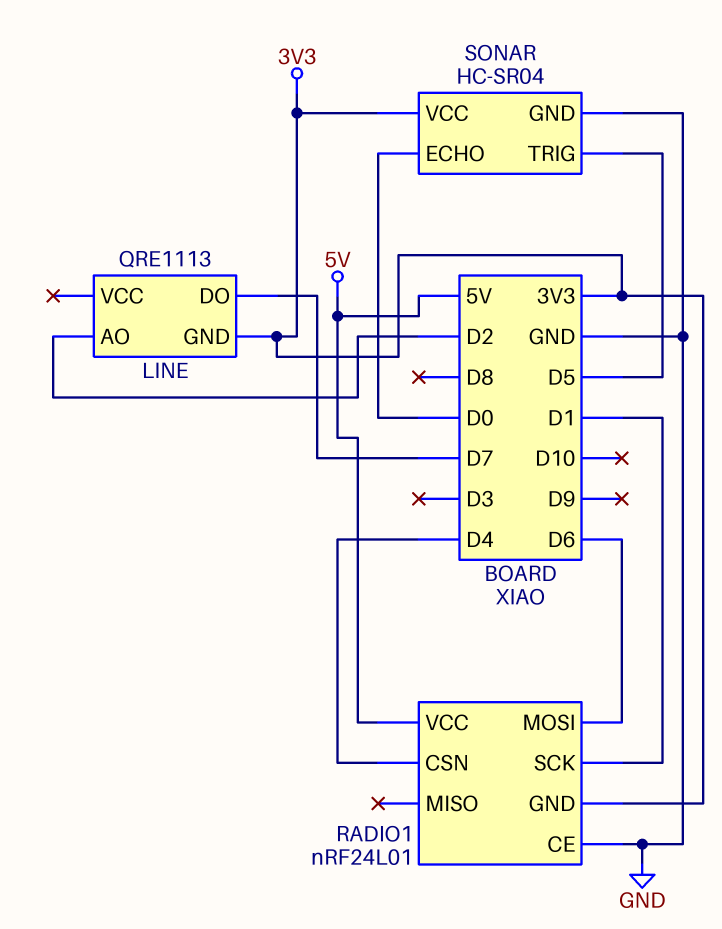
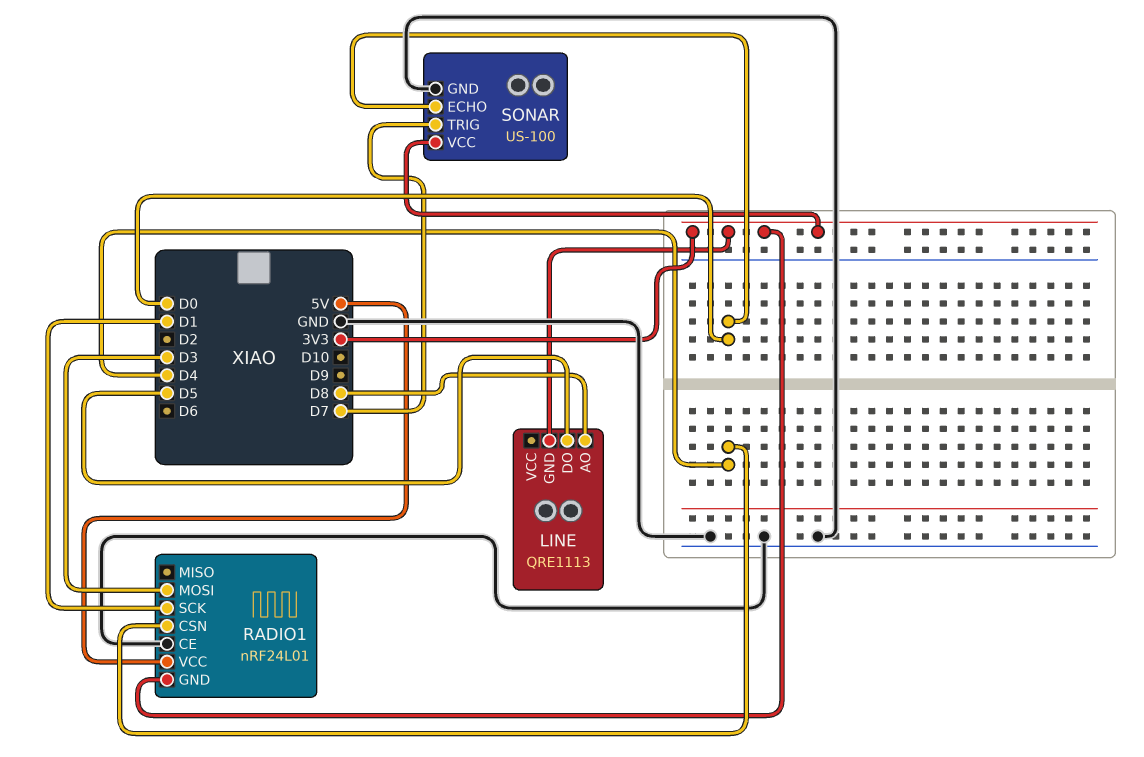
LINE pin AO: D2 -> D8
LINE pin DO: D7 -> D5
RADIO1 pin MOSI: D6 -> D3
SONAR: HC-SR04 -> US-100
SONAR pin TRIG: D5 -> D7

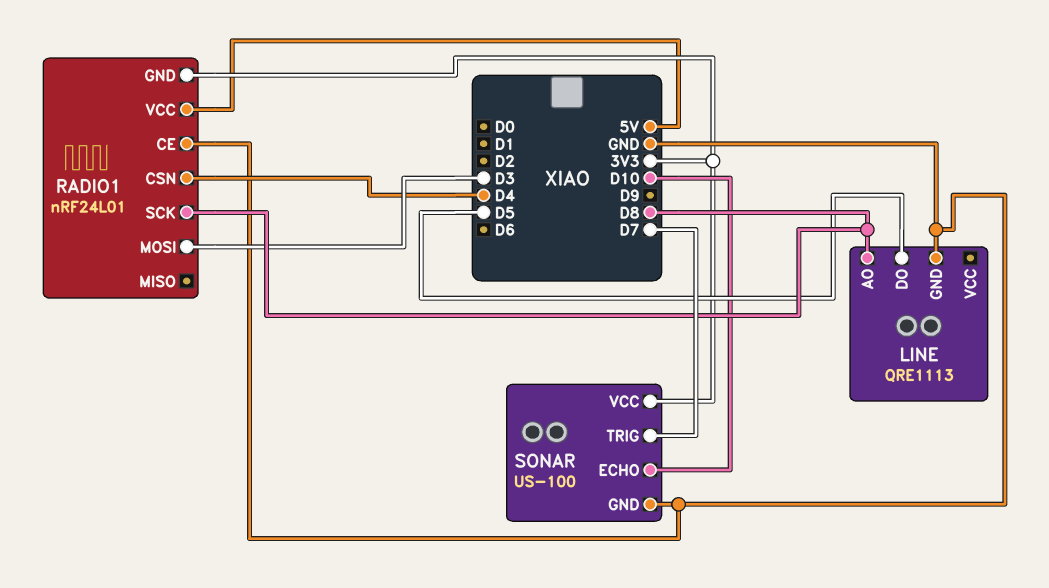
LINE pin GND: 3V3 -> GND
RADIO1 pin SCK: D1 -> D8
SONAR pin ECHO: D0 -> D10

